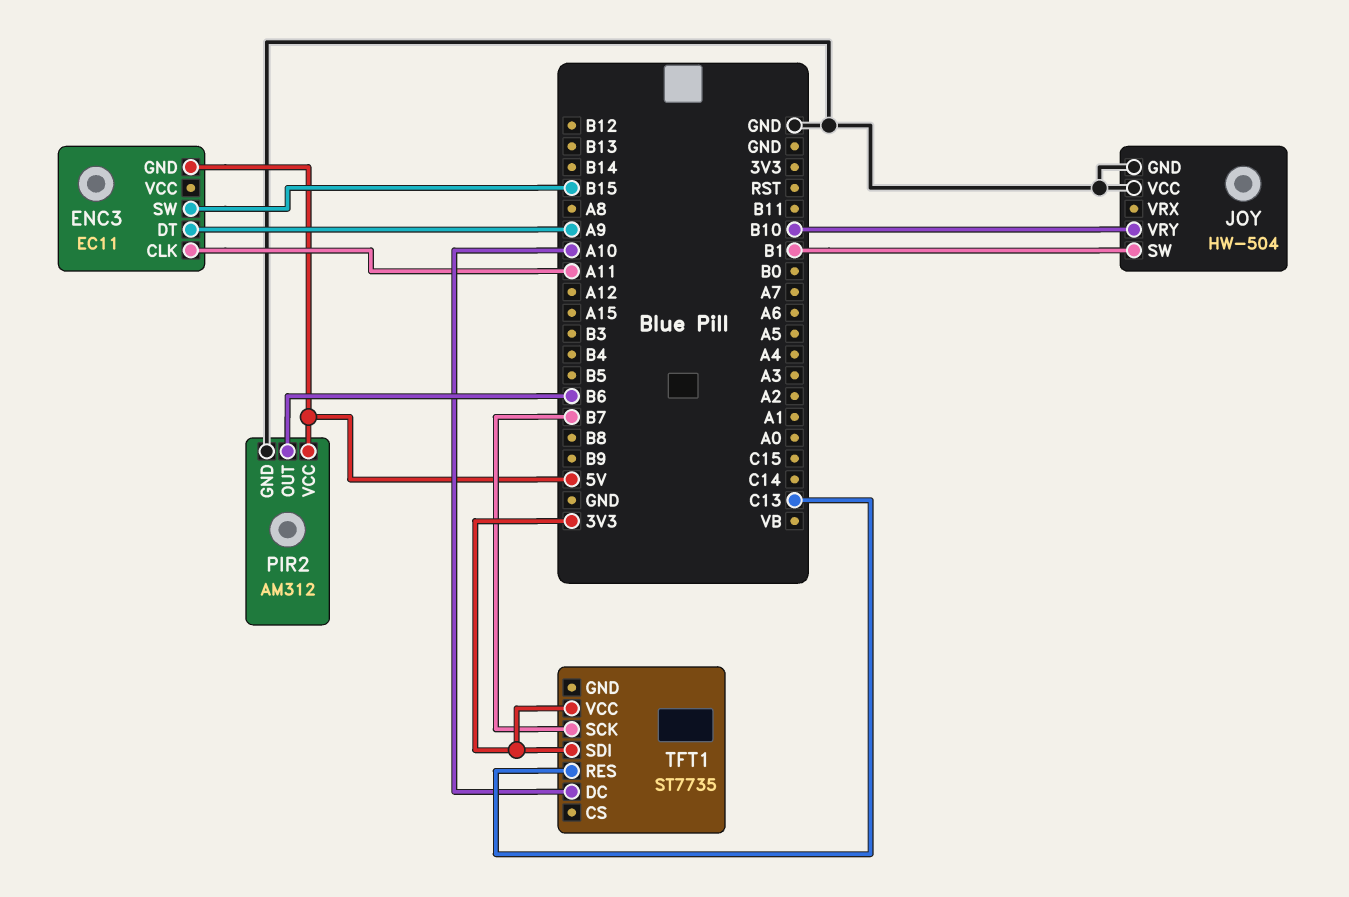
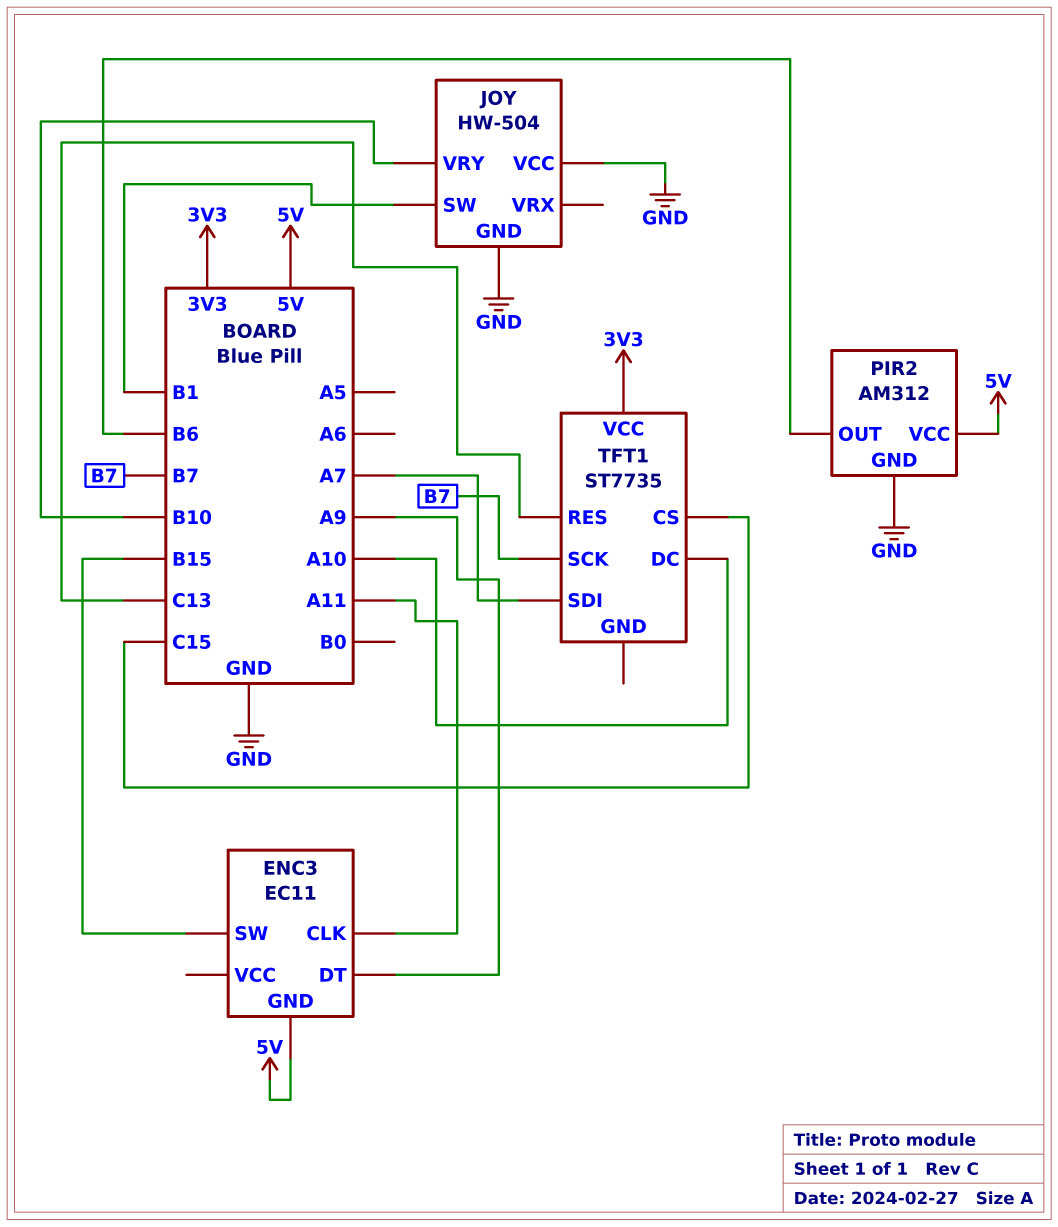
TFT1 pin CS: none -> C15
TFT1 pin SDI: 3V3 -> A7

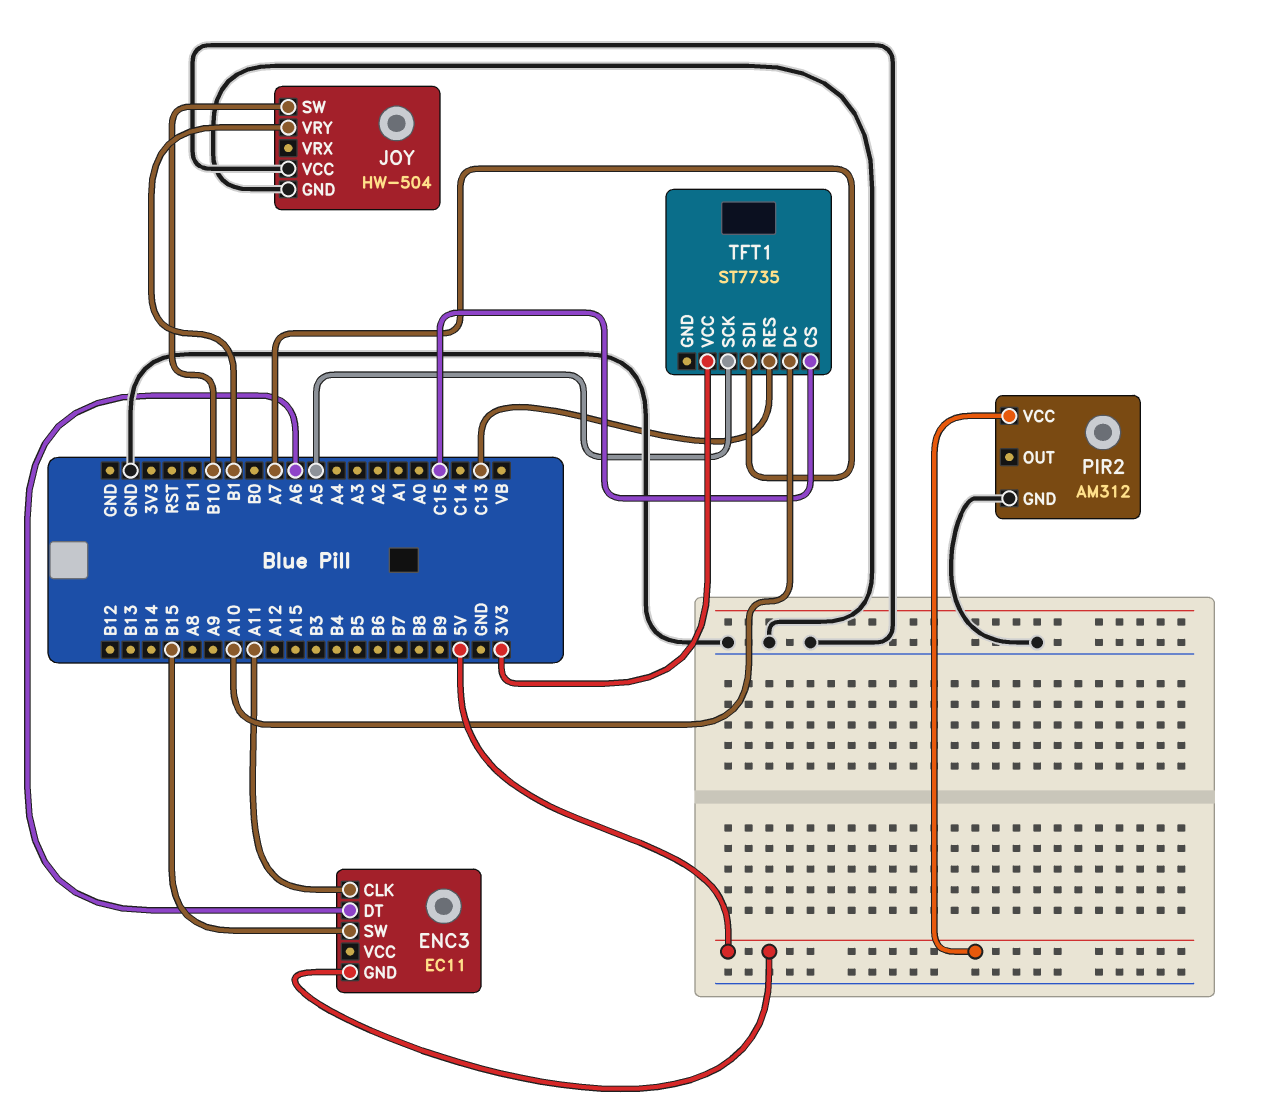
ENC3 pin DT: A9 -> A6
JOY pin SW: B1 -> B10
JOY pin VRY: B10 -> B1
PIR2 pin OUT: B6 -> none
TFT1 pin SCK: B7 -> A5

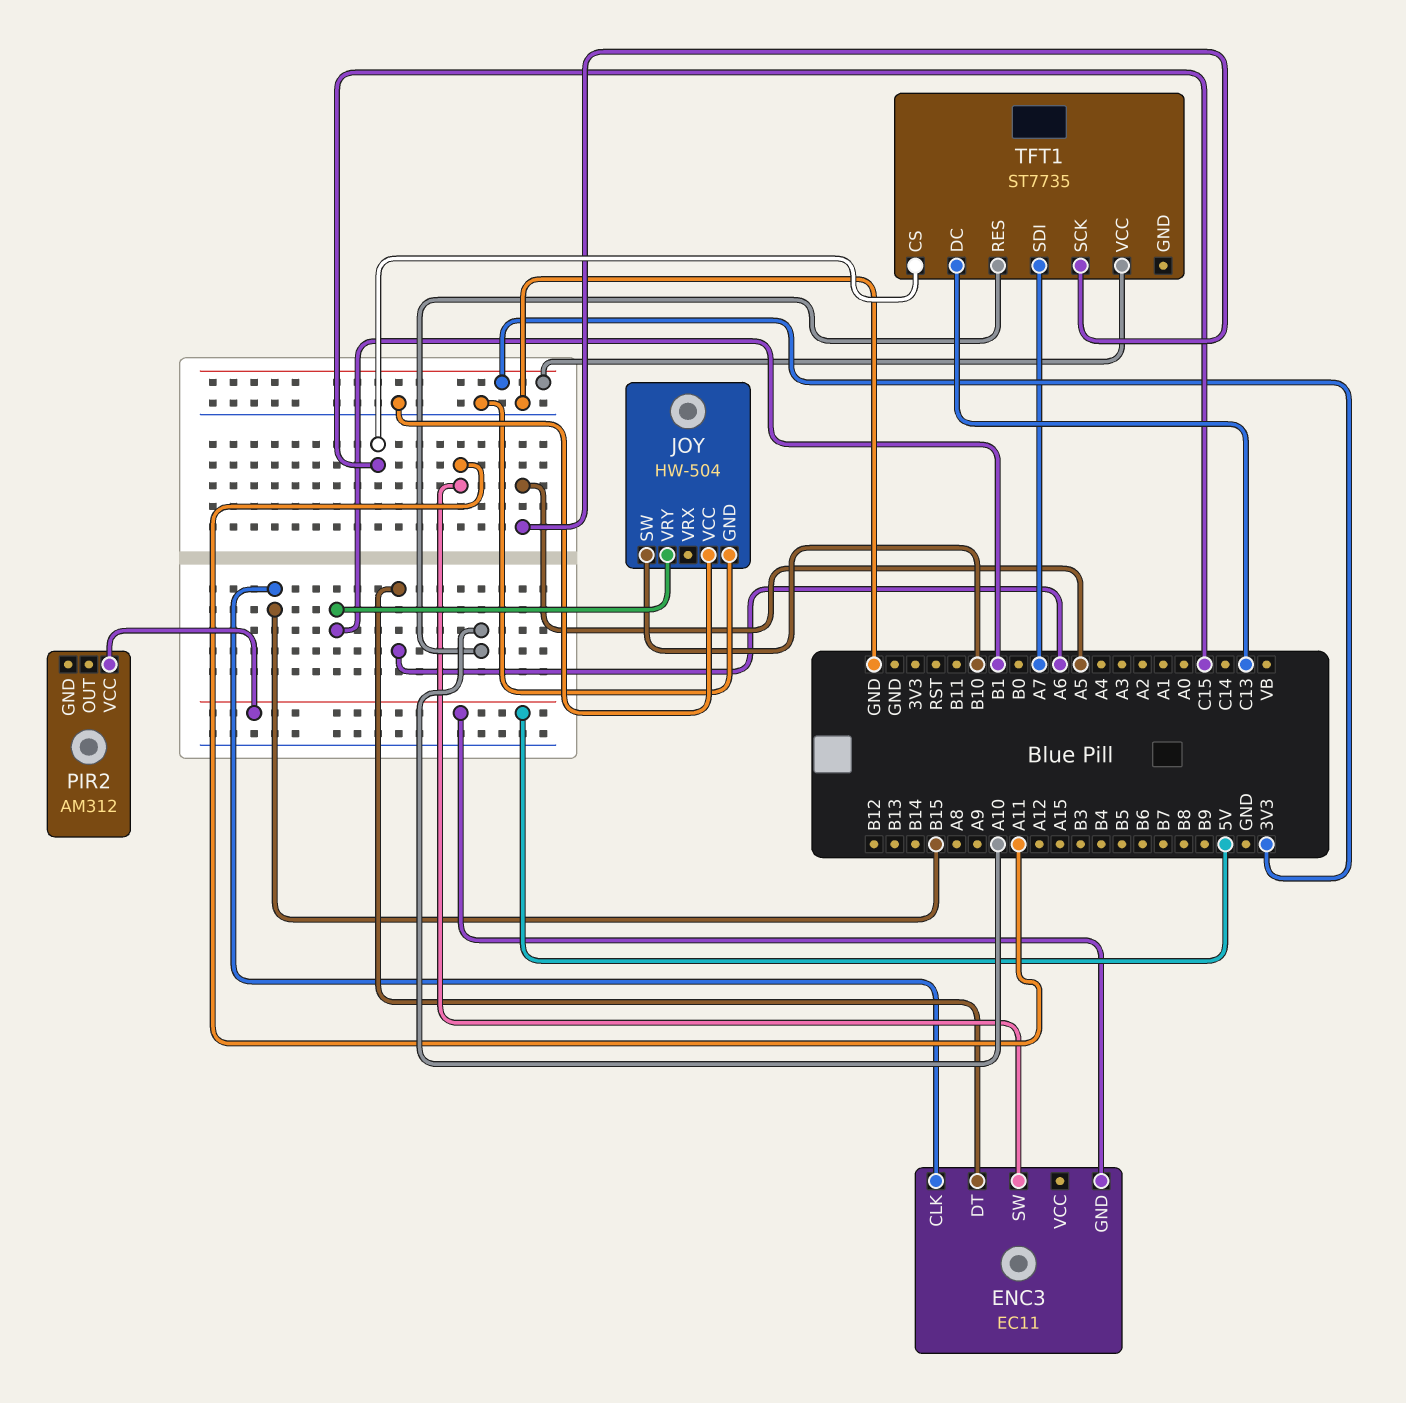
ENC3 pin CLK: A11 -> B15
ENC3 pin SW: B15 -> A11
PIR2 pin GND: GND -> none
TFT1 pin DC: A10 -> C13
TFT1 pin RES: C13 -> A10

